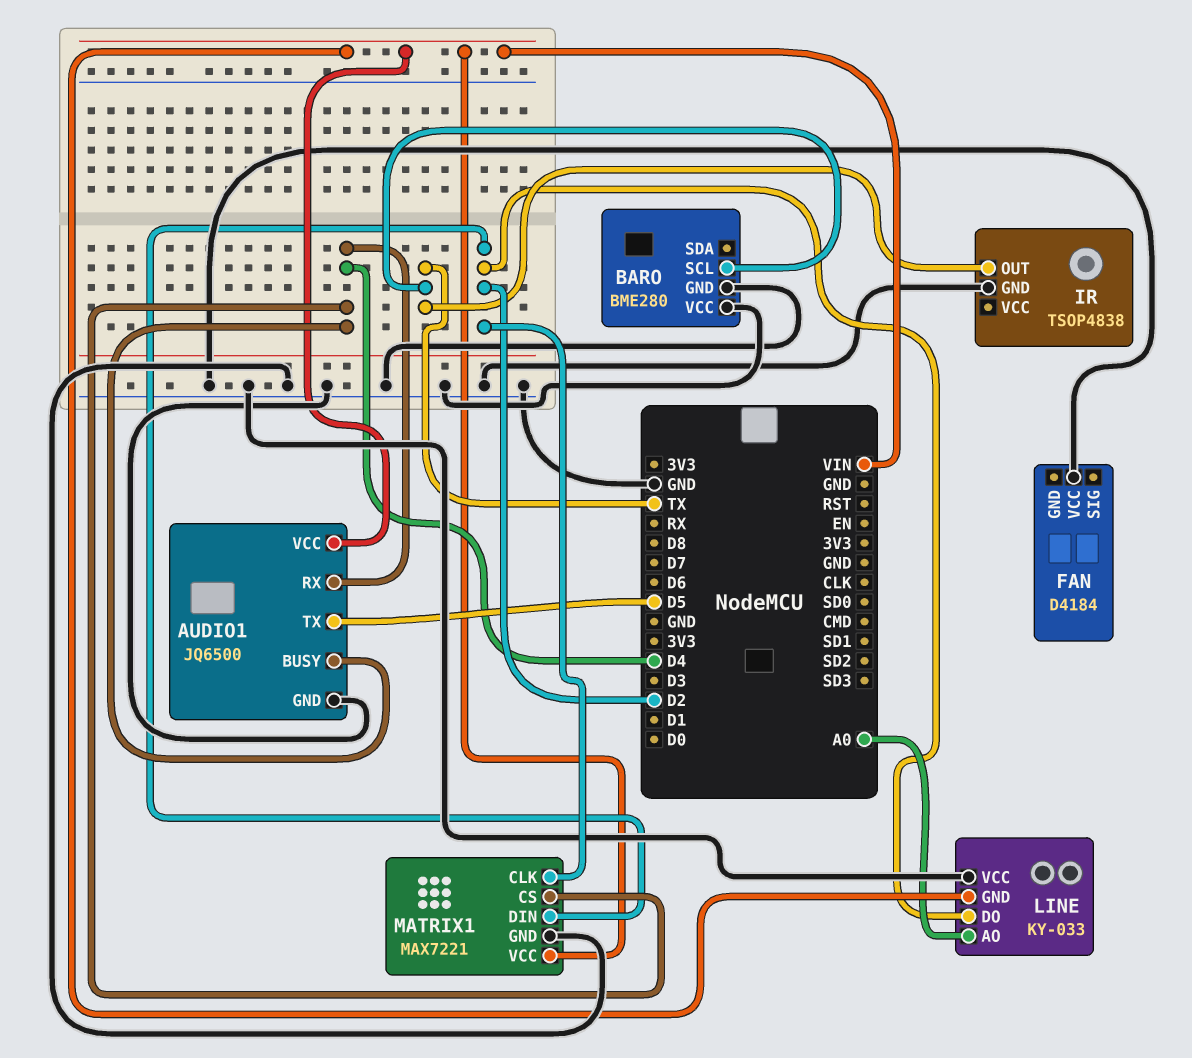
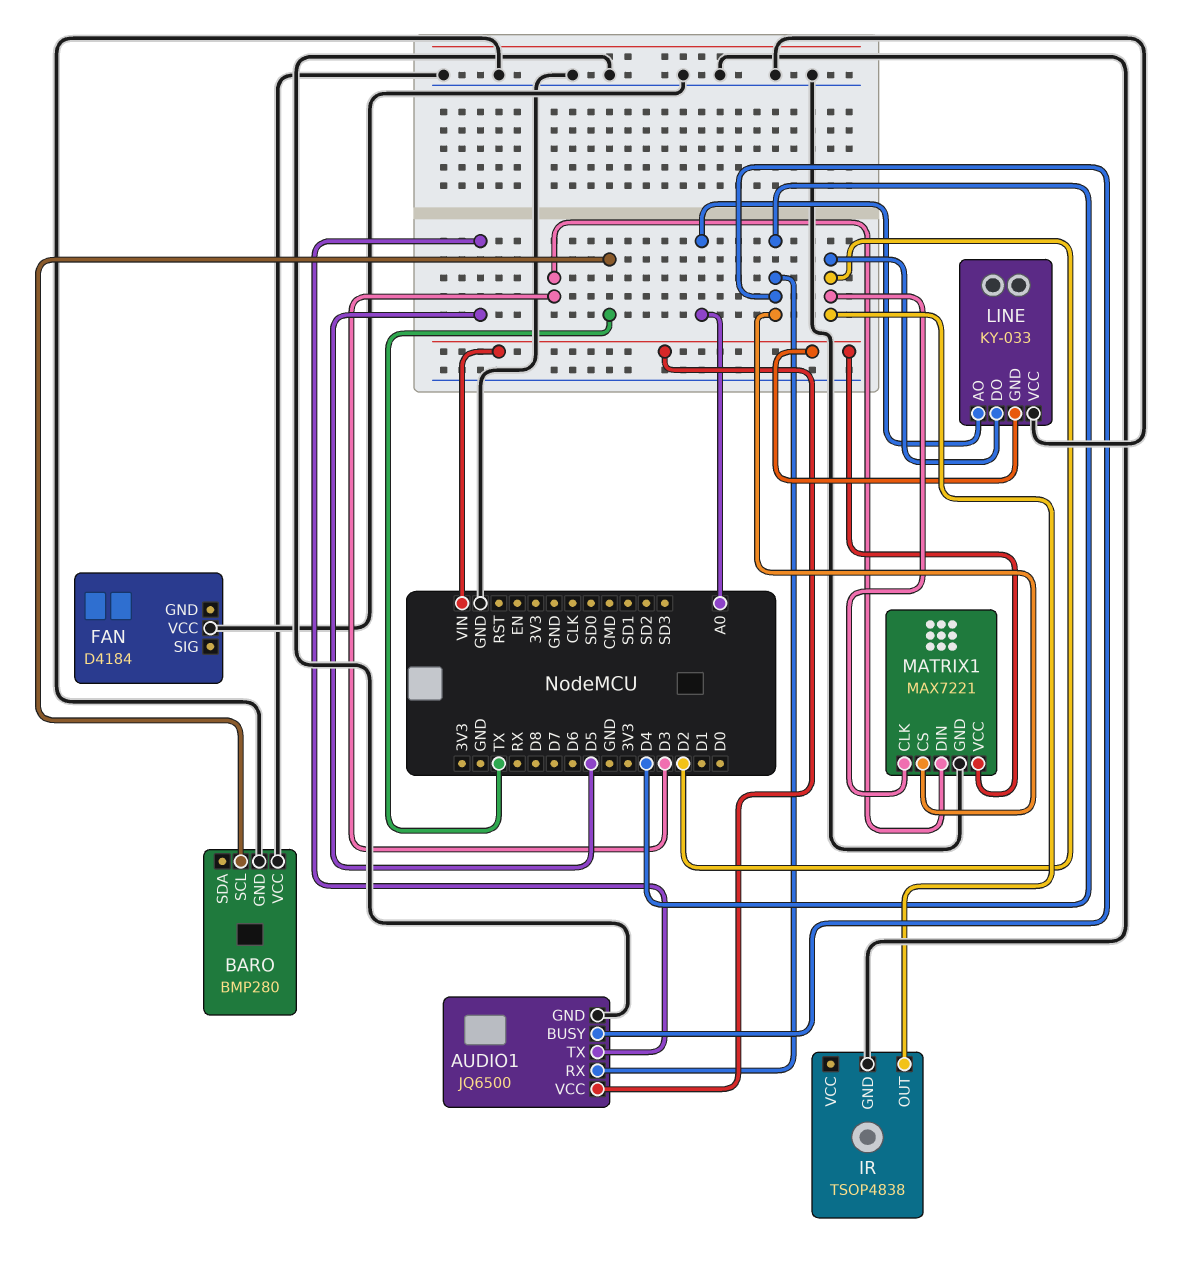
BARO: BME280 -> BMP280
IR pin OUT: TX -> D2
MATRIX1 pin DIN: D2 -> D3

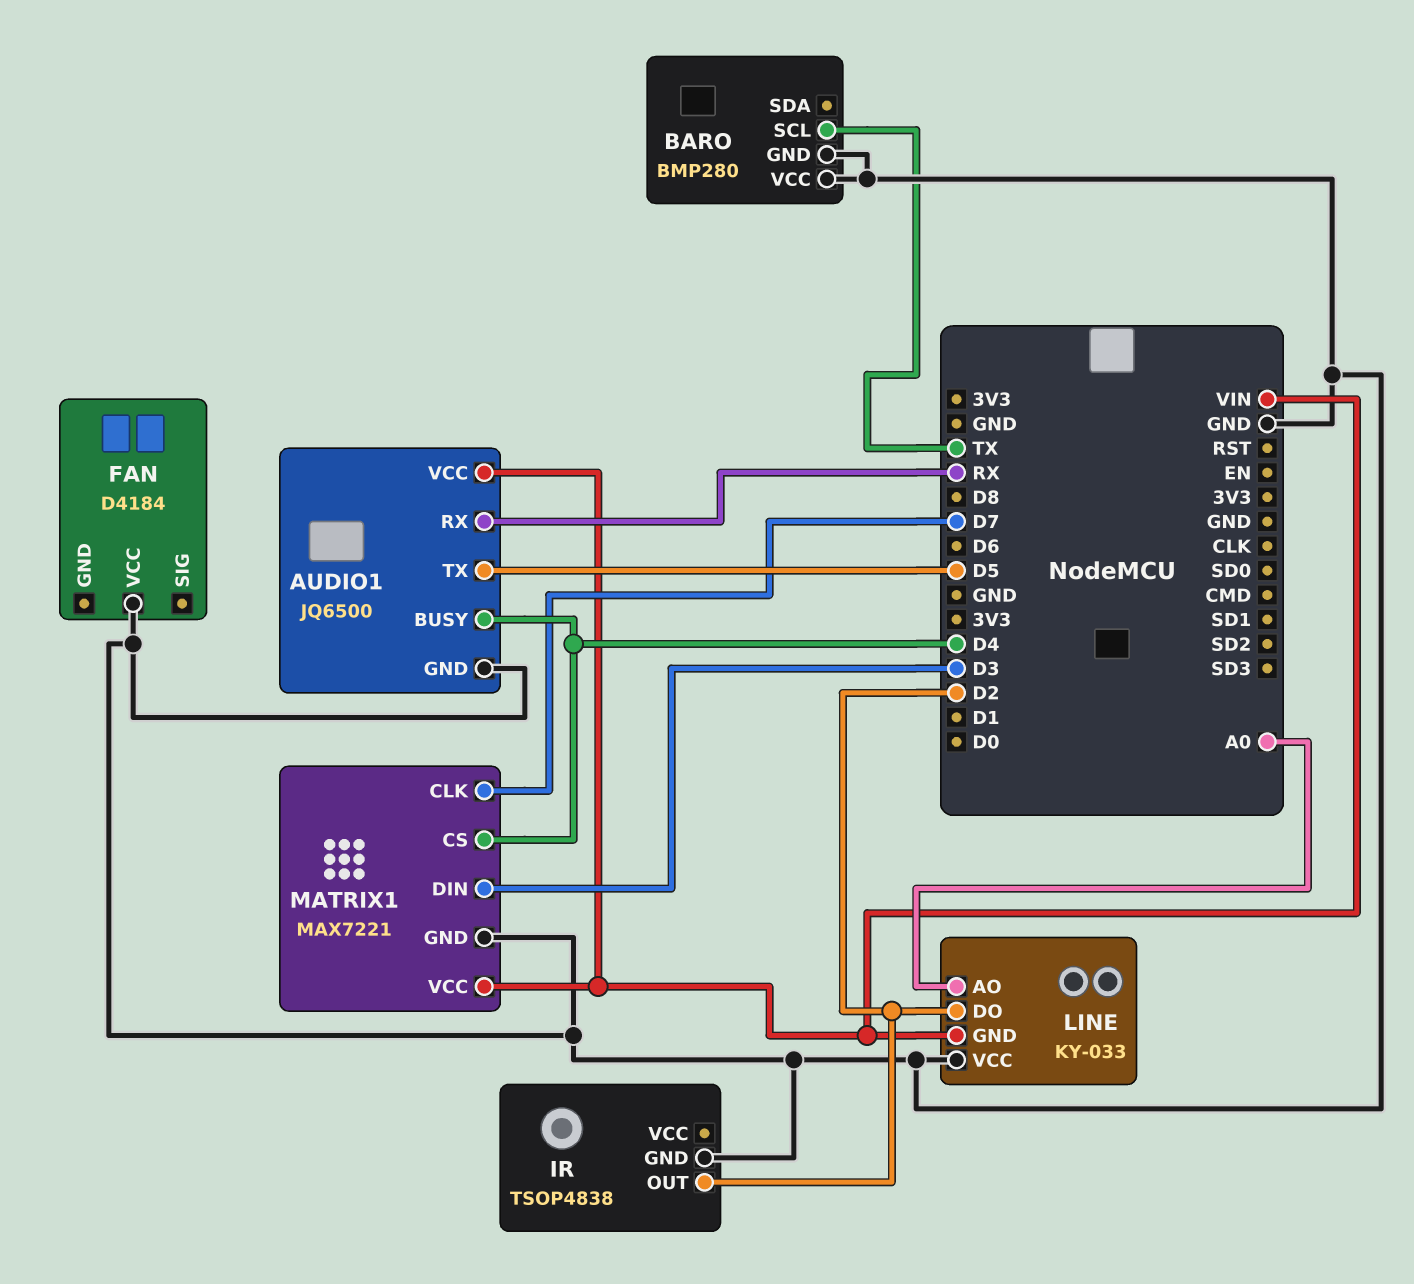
AUDIO1 pin RX: D4 -> RX
MATRIX1 pin CLK: D2 -> D7

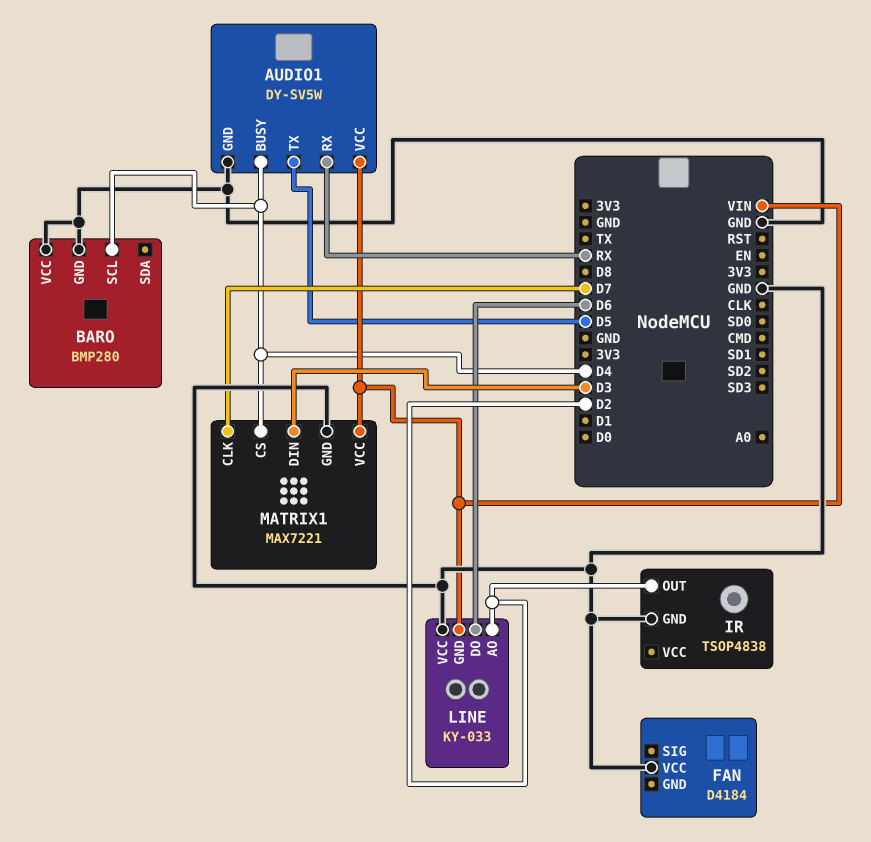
AUDIO1: JQ6500 -> DY-SV5W
BARO pin SCL: TX -> D4
LINE pin AO: A0 -> D2
LINE pin DO: D2 -> D6

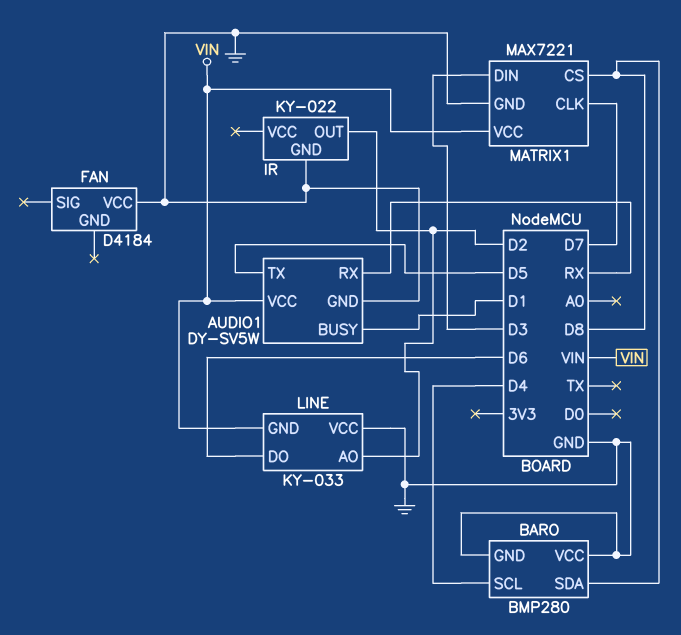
AUDIO1 pin BUSY: D4 -> D1
BARO pin SDA: none -> D8
IR: TSOP4838 -> KY-022
MATRIX1 pin CS: D4 -> D8

